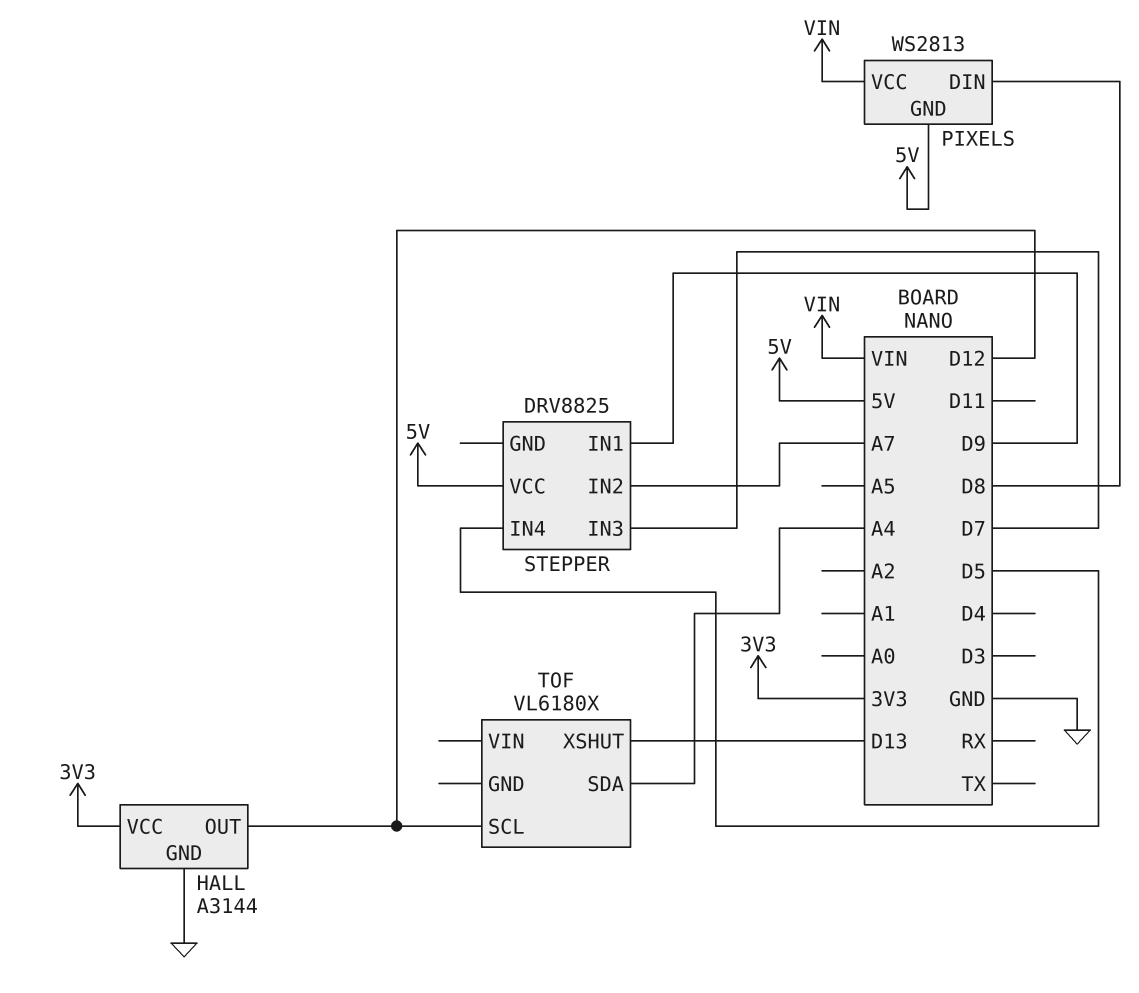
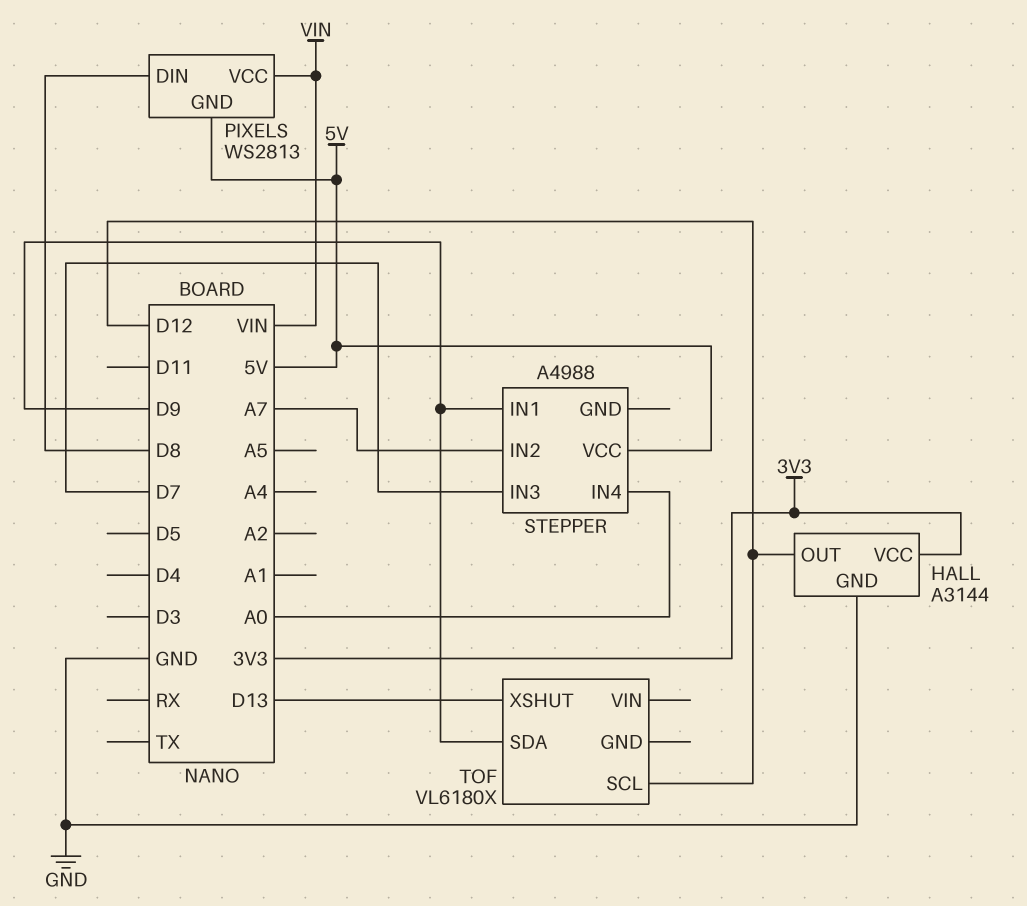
STEPPER: DRV8825 -> A4988
STEPPER pin IN4: D5 -> A0
TOF pin SDA: A4 -> D9

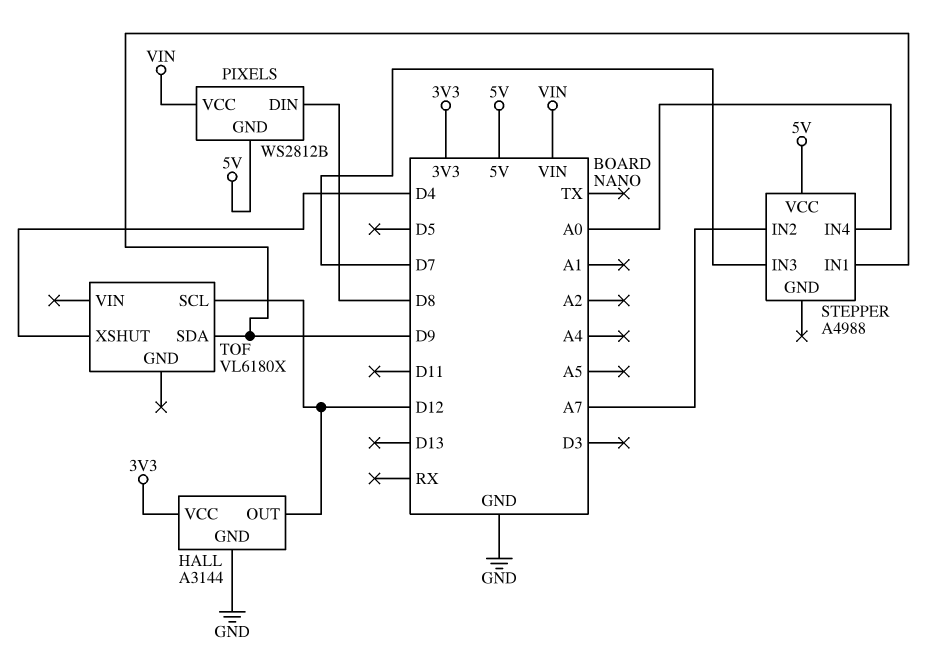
PIXELS: WS2813 -> WS2812B
TOF pin XSHUT: D13 -> D4

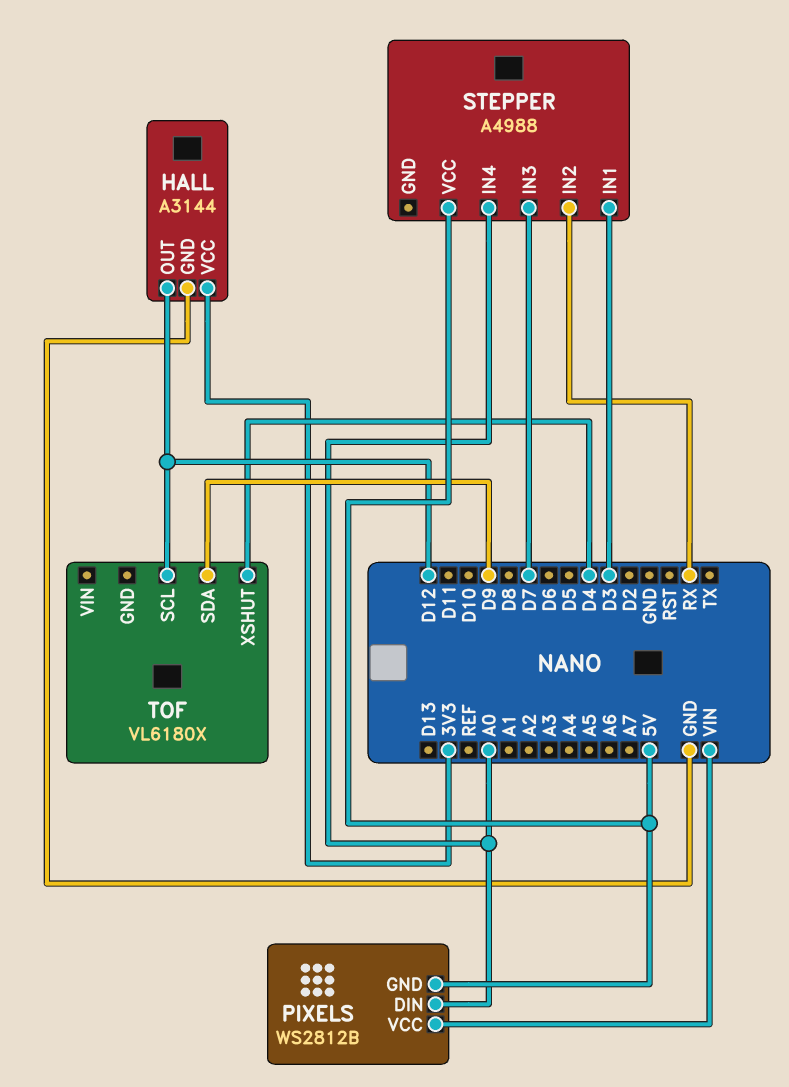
PIXELS pin DIN: D8 -> A0
STEPPER pin IN1: D9 -> D3
STEPPER pin IN2: A7 -> RX

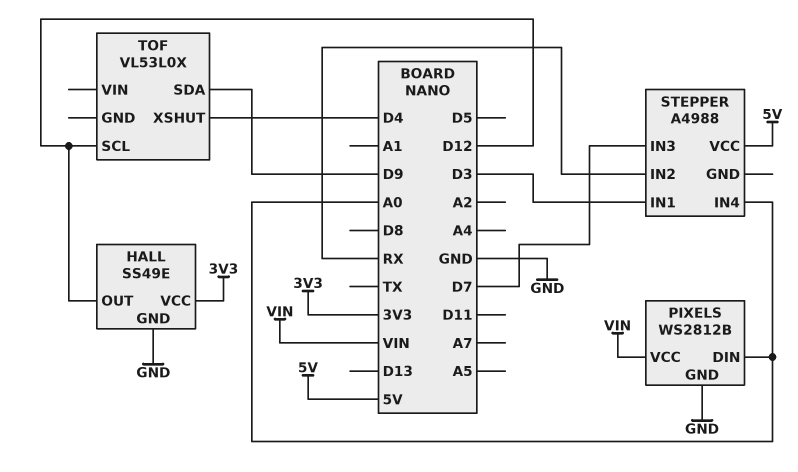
HALL: A3144 -> SS49E
PIXELS pin GND: 5V -> GND
TOF: VL6180X -> VL53L0X

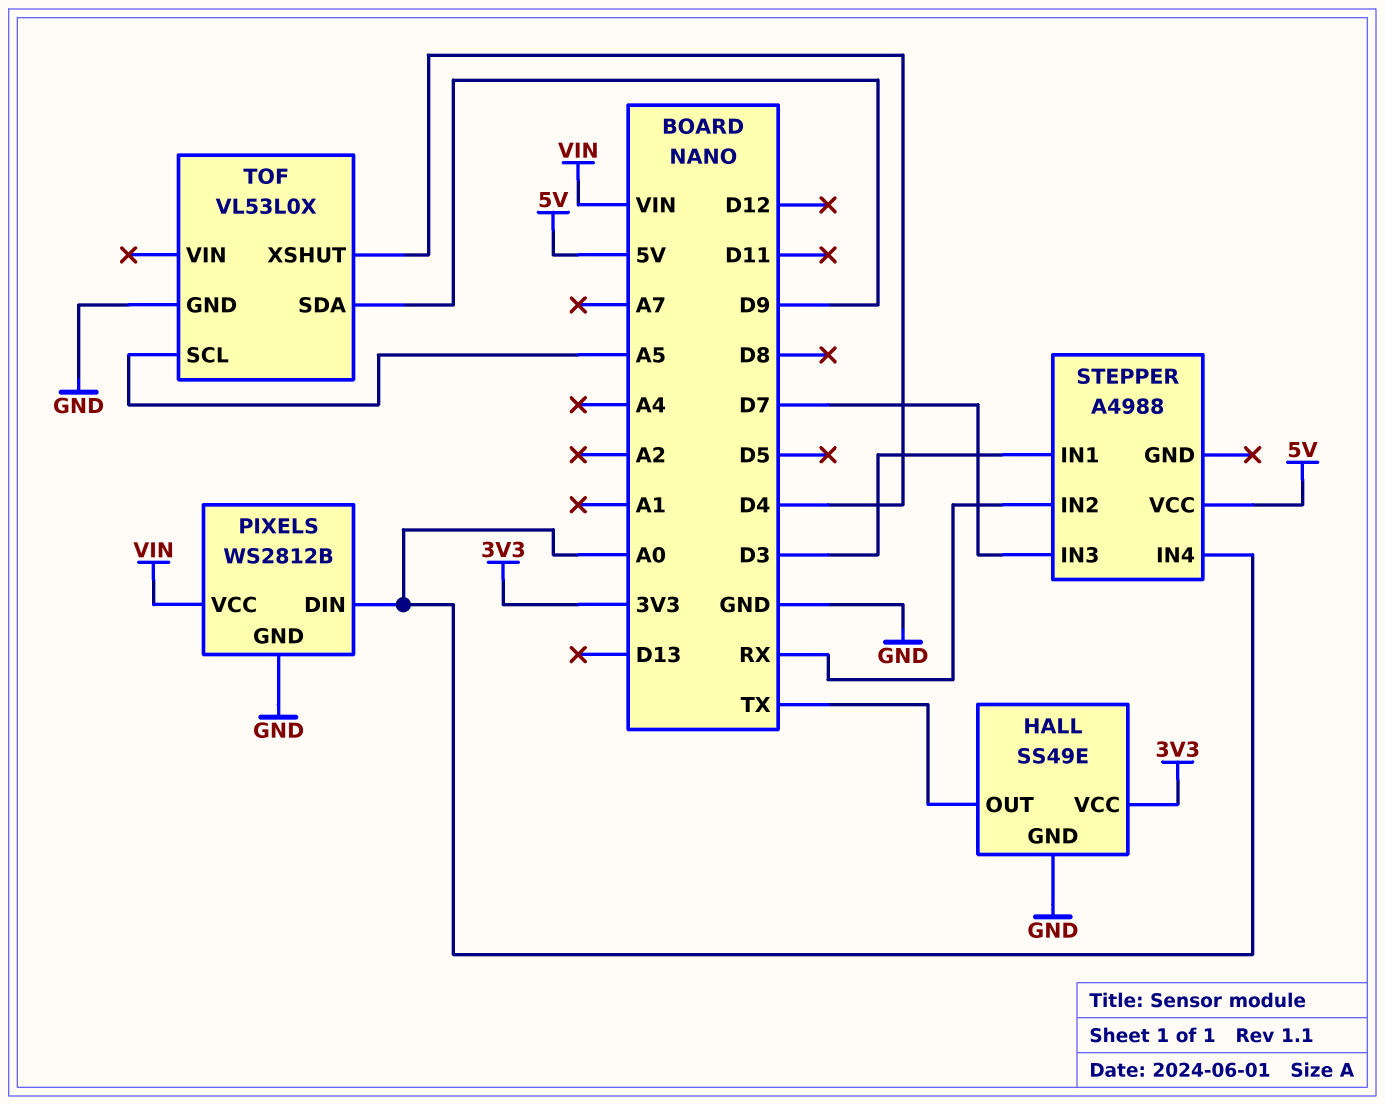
HALL pin OUT: D12 -> TX
TOF pin GND: none -> GND
TOF pin SCL: D12 -> A5

